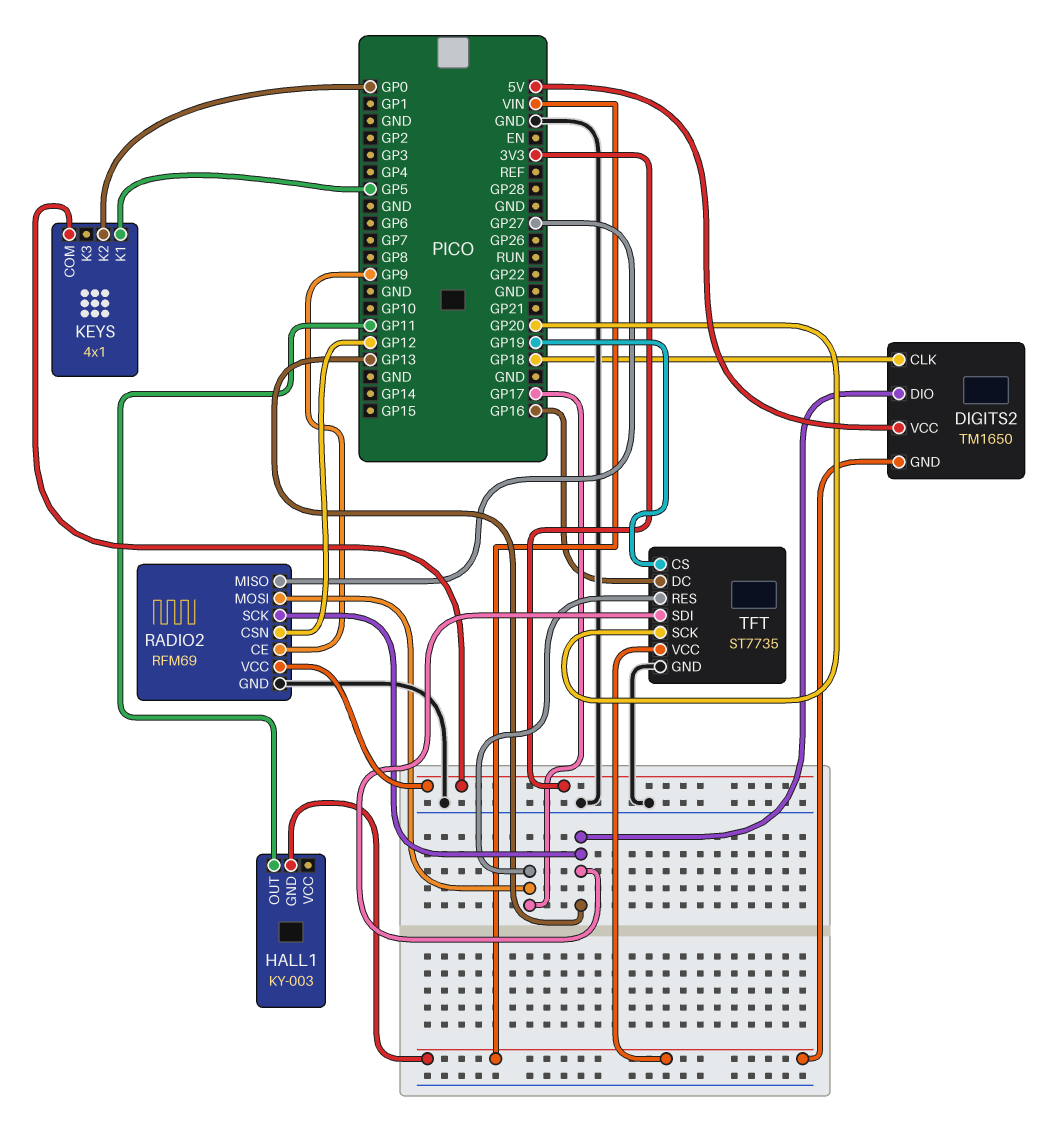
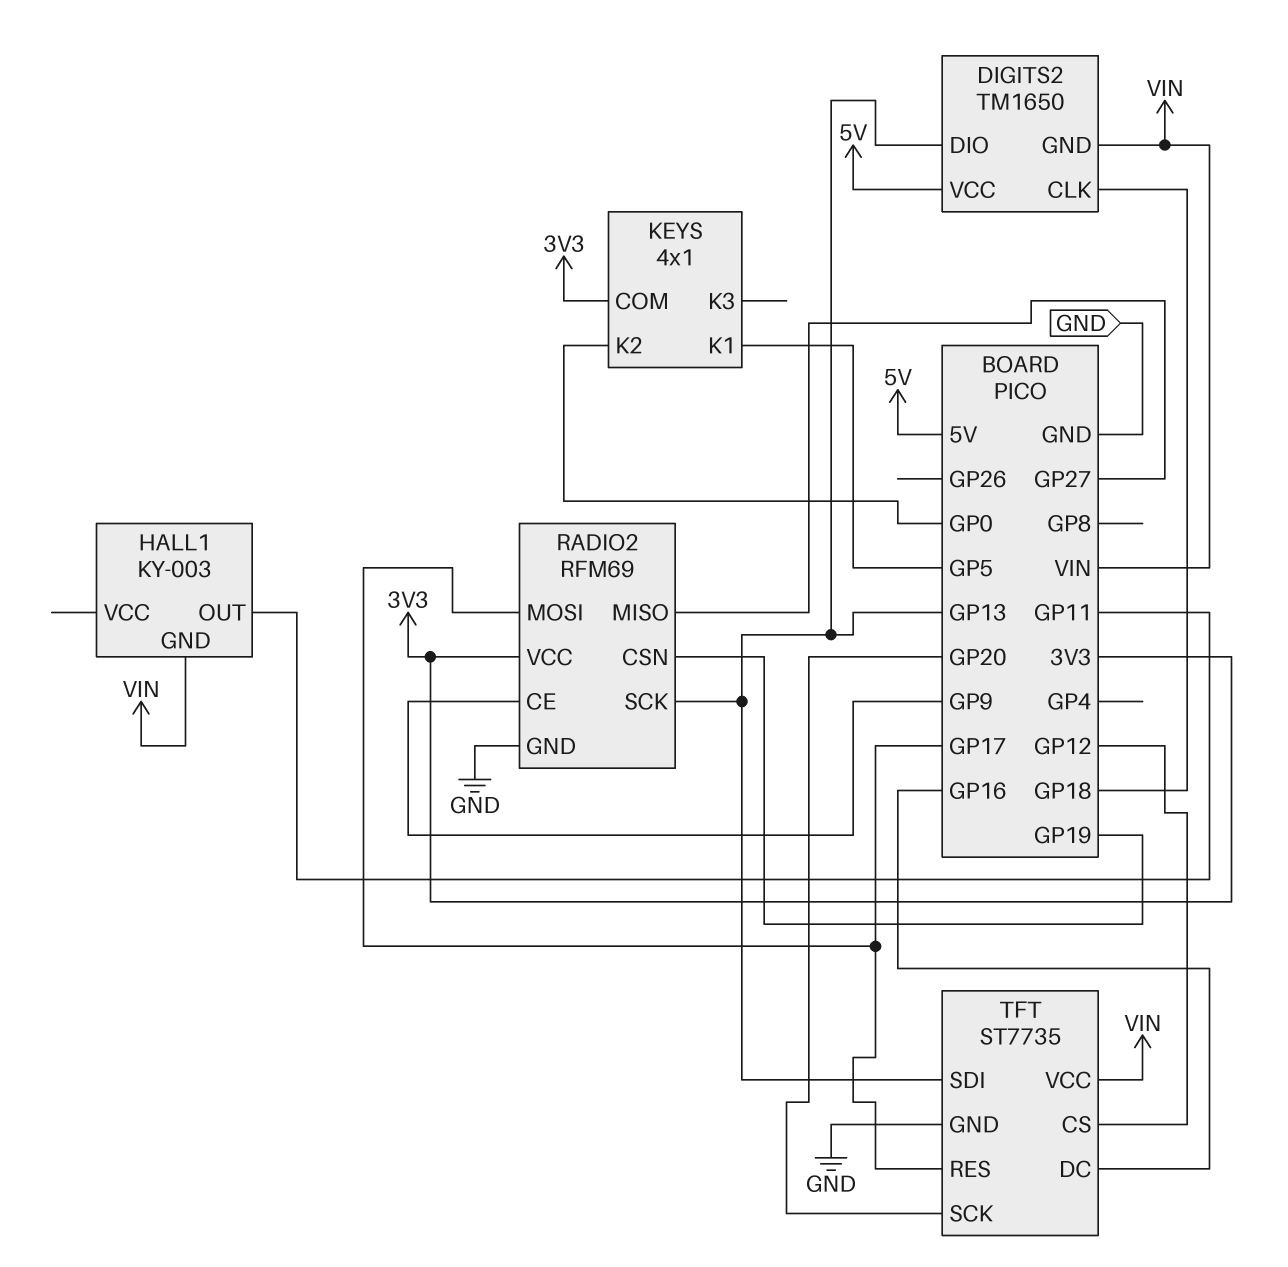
RADIO2 pin CSN: GP12 -> GP19
TFT pin CS: GP19 -> GP12

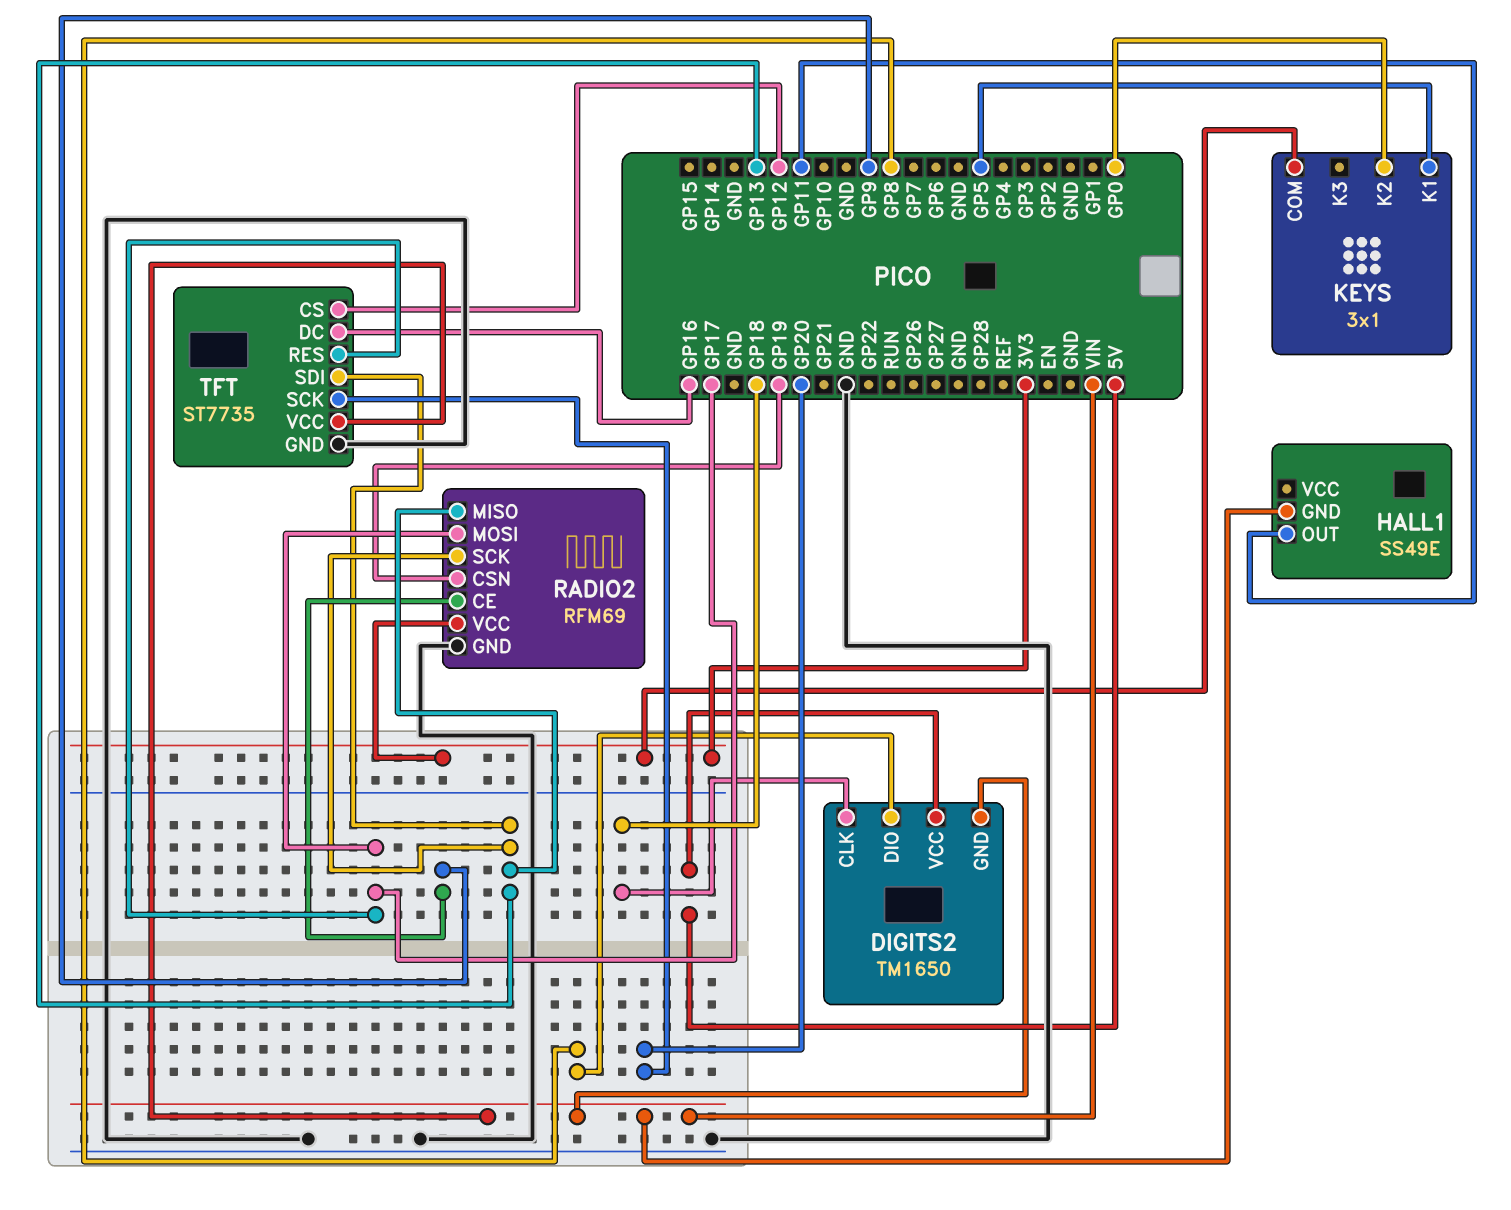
DIGITS2 pin DIO: GP13 -> GP8
HALL1: KY-003 -> SS49E
KEYS: 4x1 -> 3x1
RADIO2 pin MISO: GP27 -> GP13

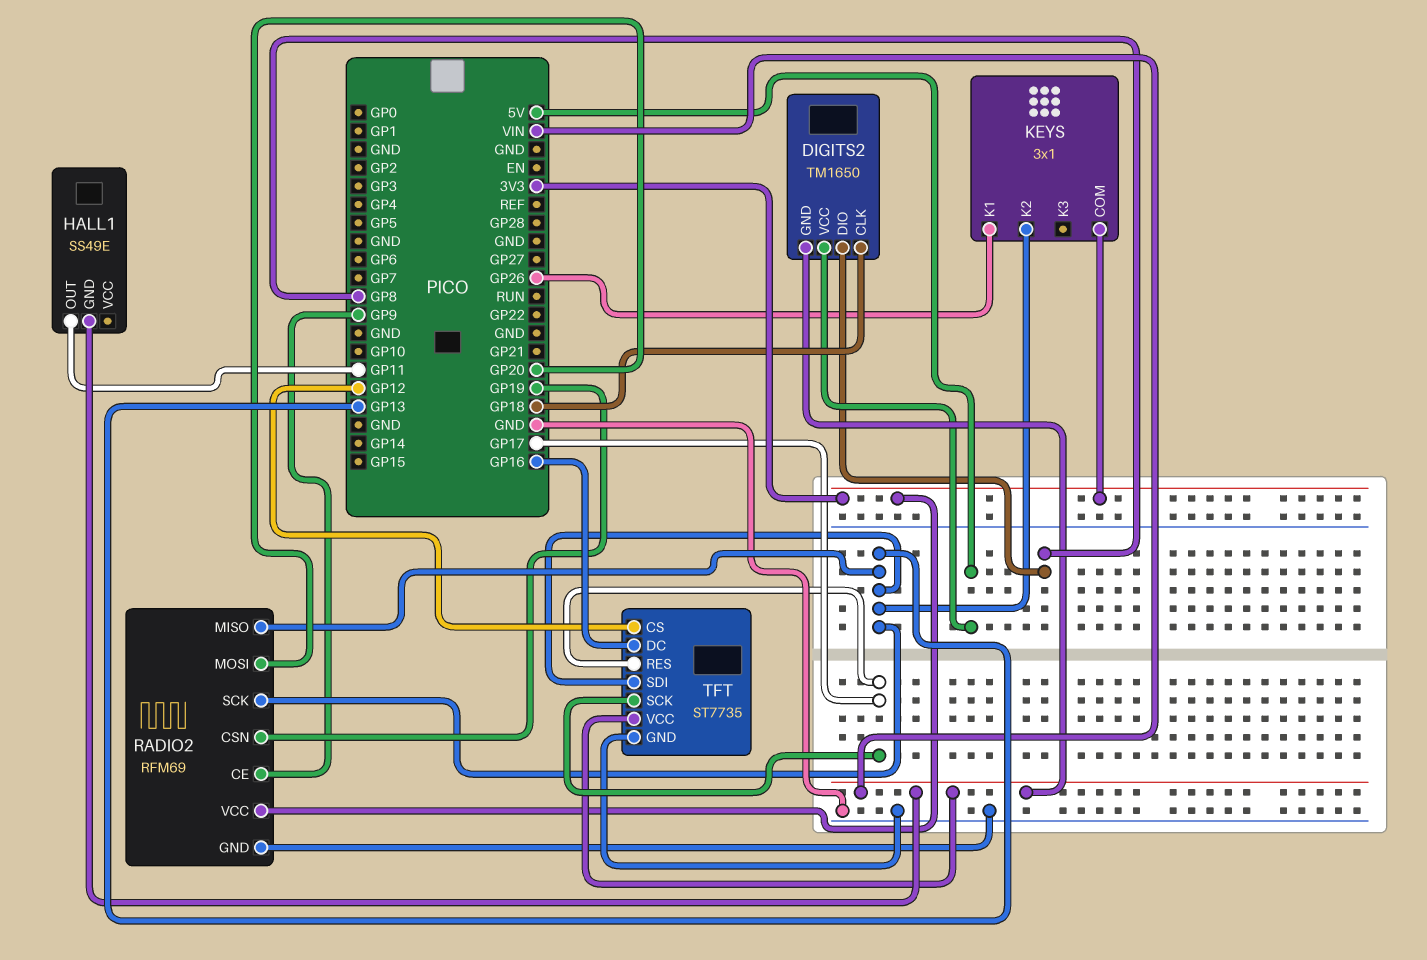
KEYS pin K1: GP5 -> GP26
KEYS pin K2: GP0 -> GP13
RADIO2 pin MOSI: GP17 -> GP20
TFT pin SCK: GP20 -> GP17

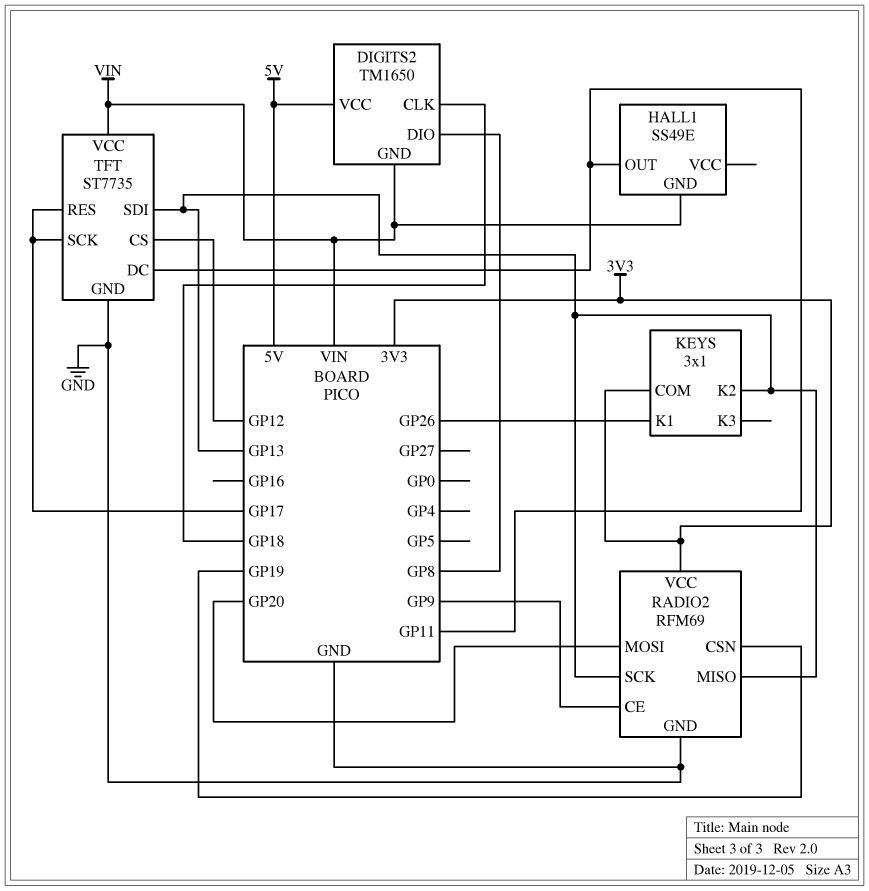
TFT pin DC: GP16 -> GP11

